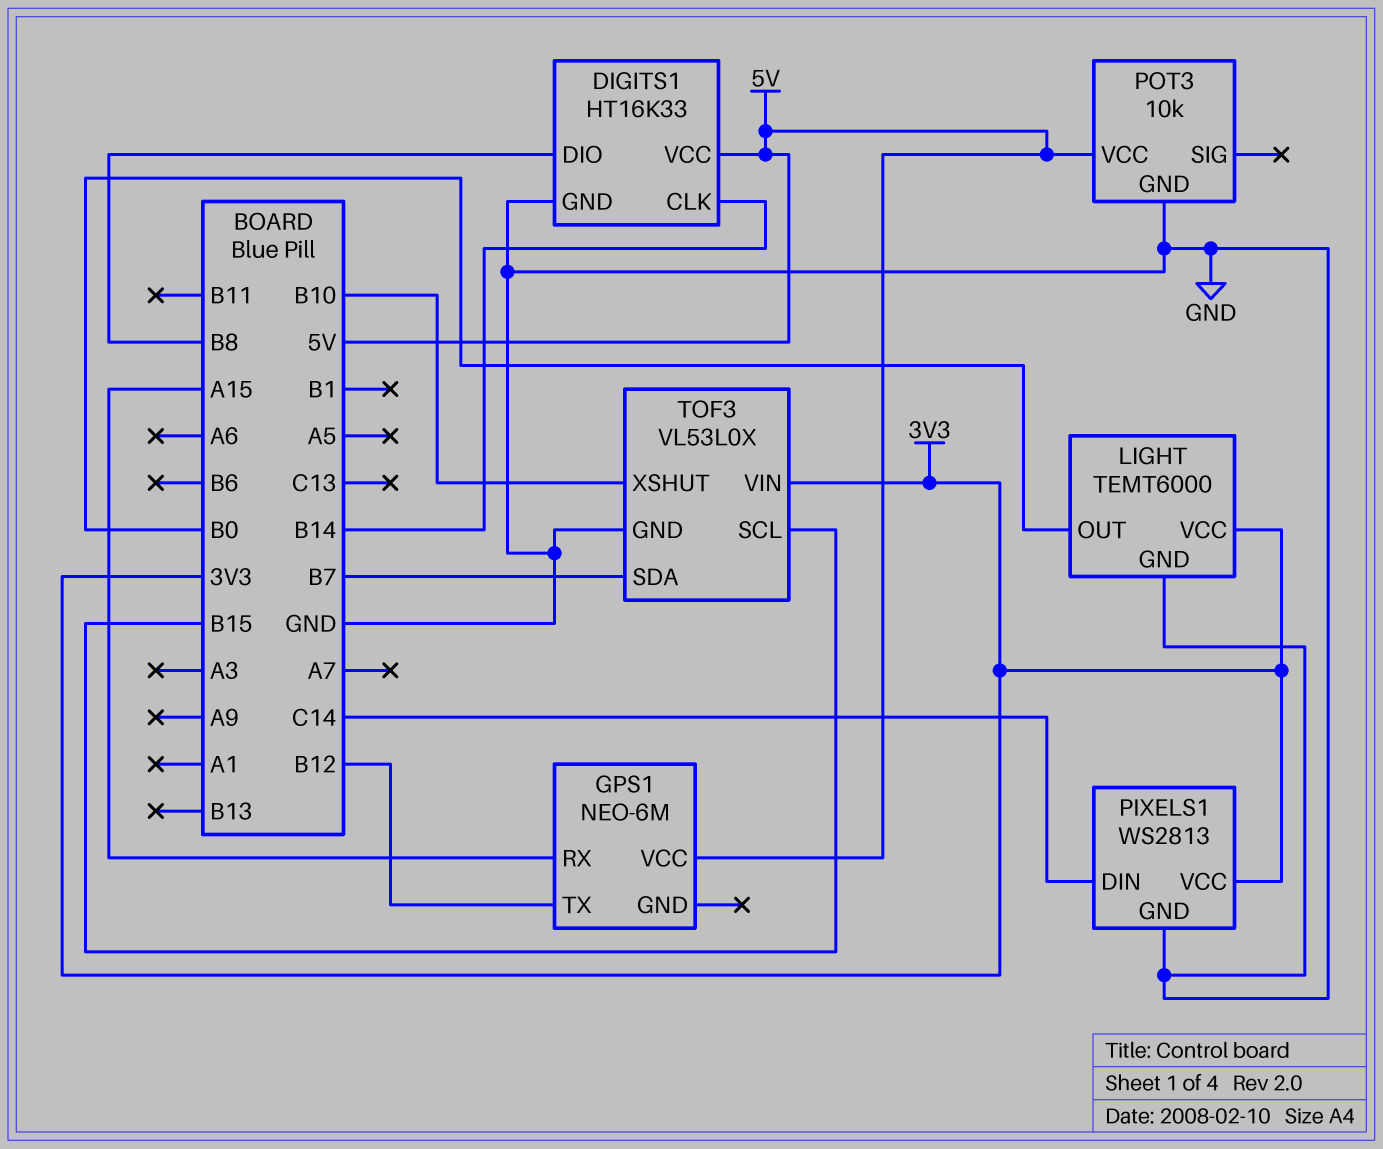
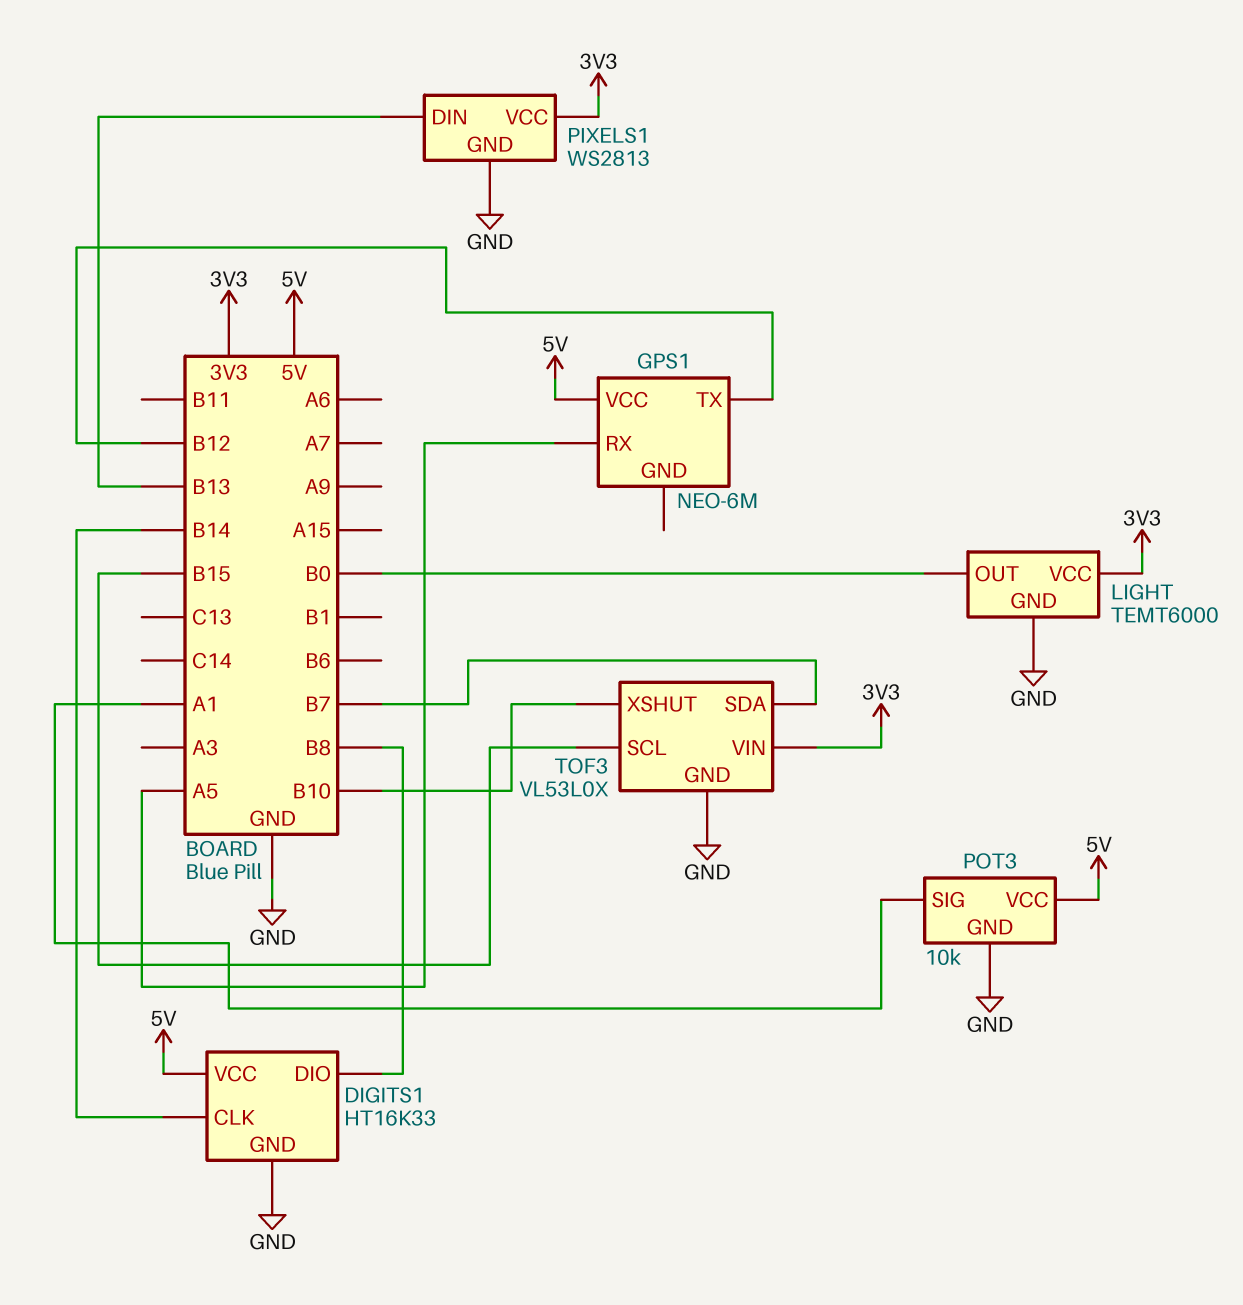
GPS1 pin RX: A15 -> A5
PIXELS1 pin DIN: C14 -> B13
POT3 pin SIG: none -> A1

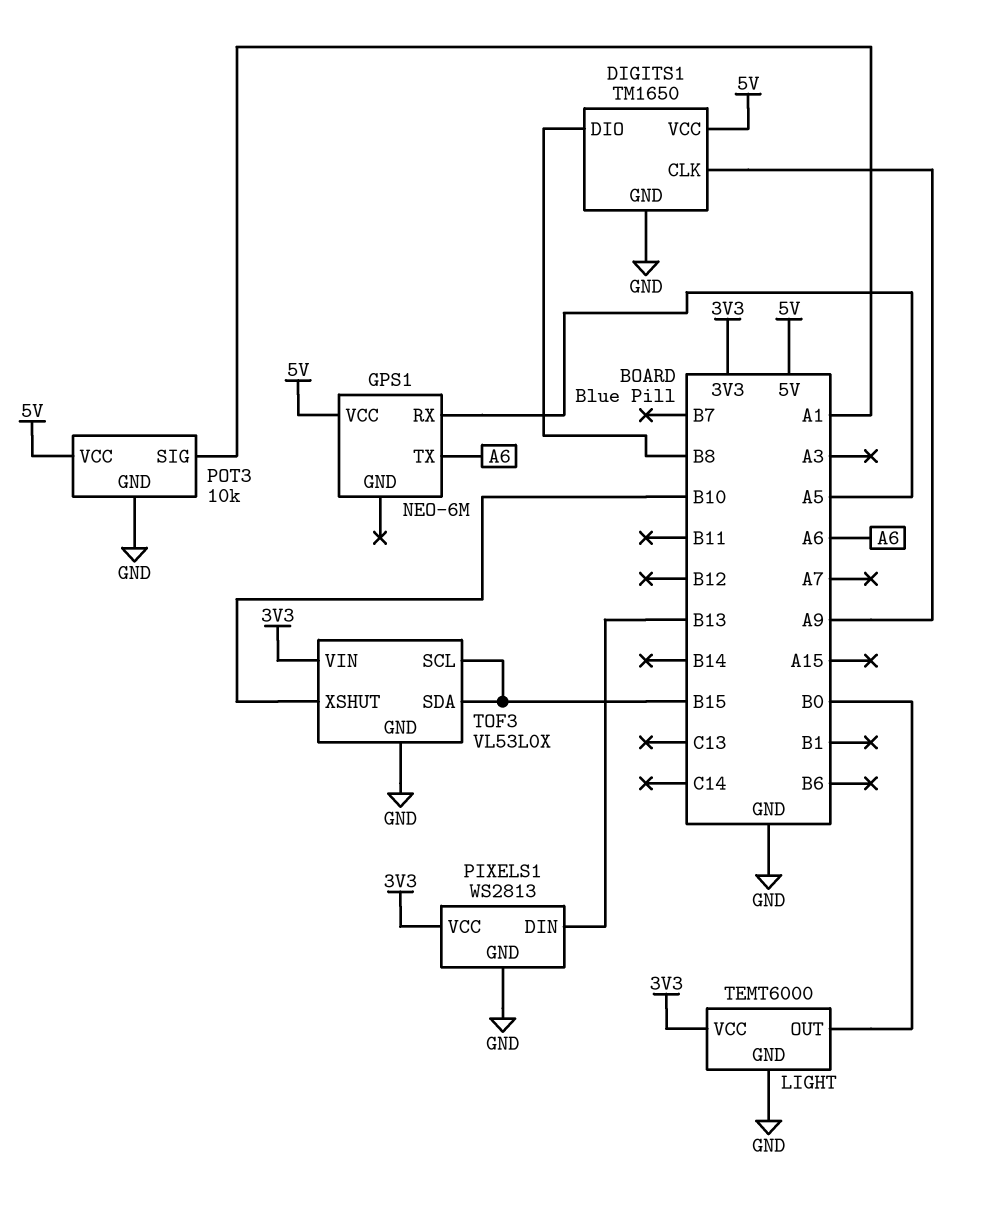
DIGITS1: HT16K33 -> TM1650
DIGITS1 pin CLK: B14 -> A9
GPS1 pin TX: B12 -> A6
TOF3 pin SDA: B7 -> B15

